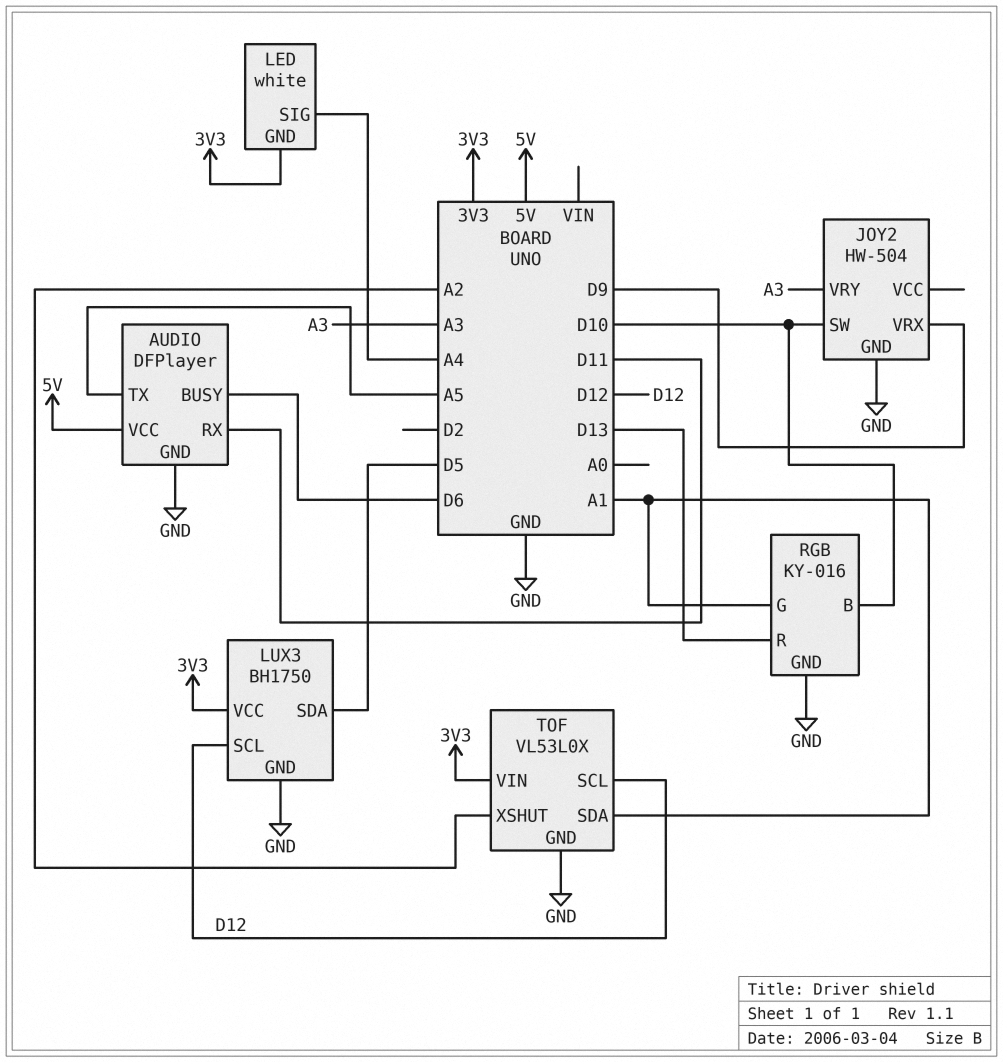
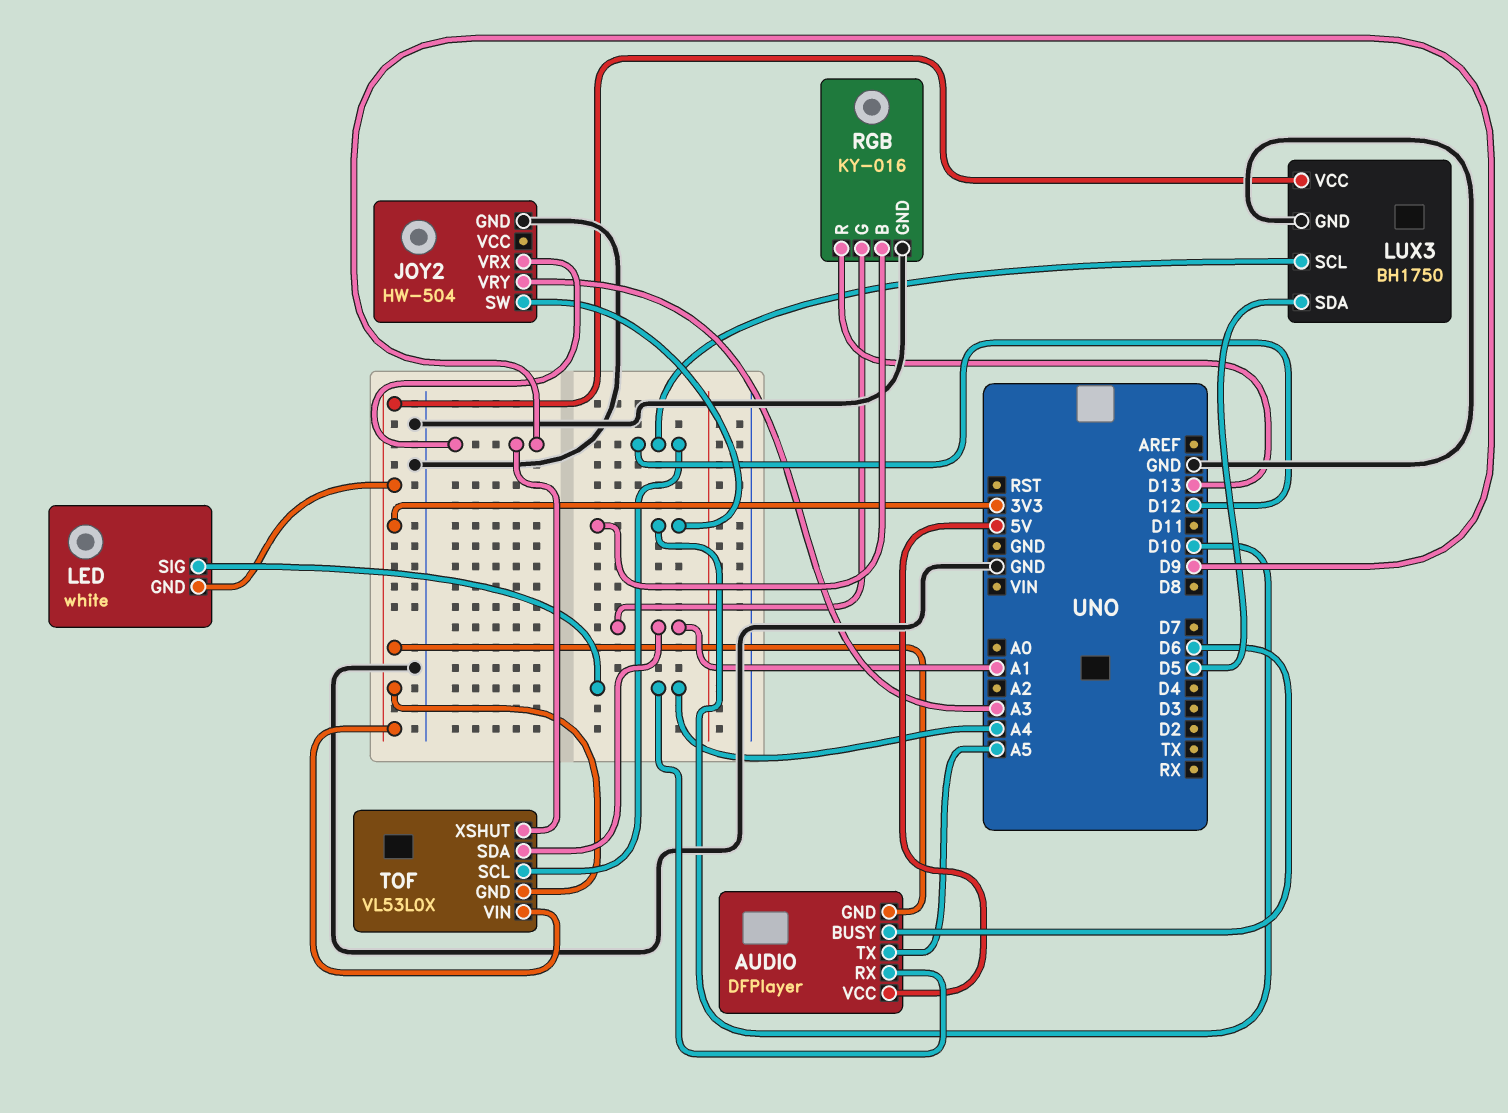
AUDIO pin GND: GND -> 3V3
AUDIO pin RX: D11 -> A4
TOF pin GND: GND -> 3V3
TOF pin XSHUT: A2 -> D9

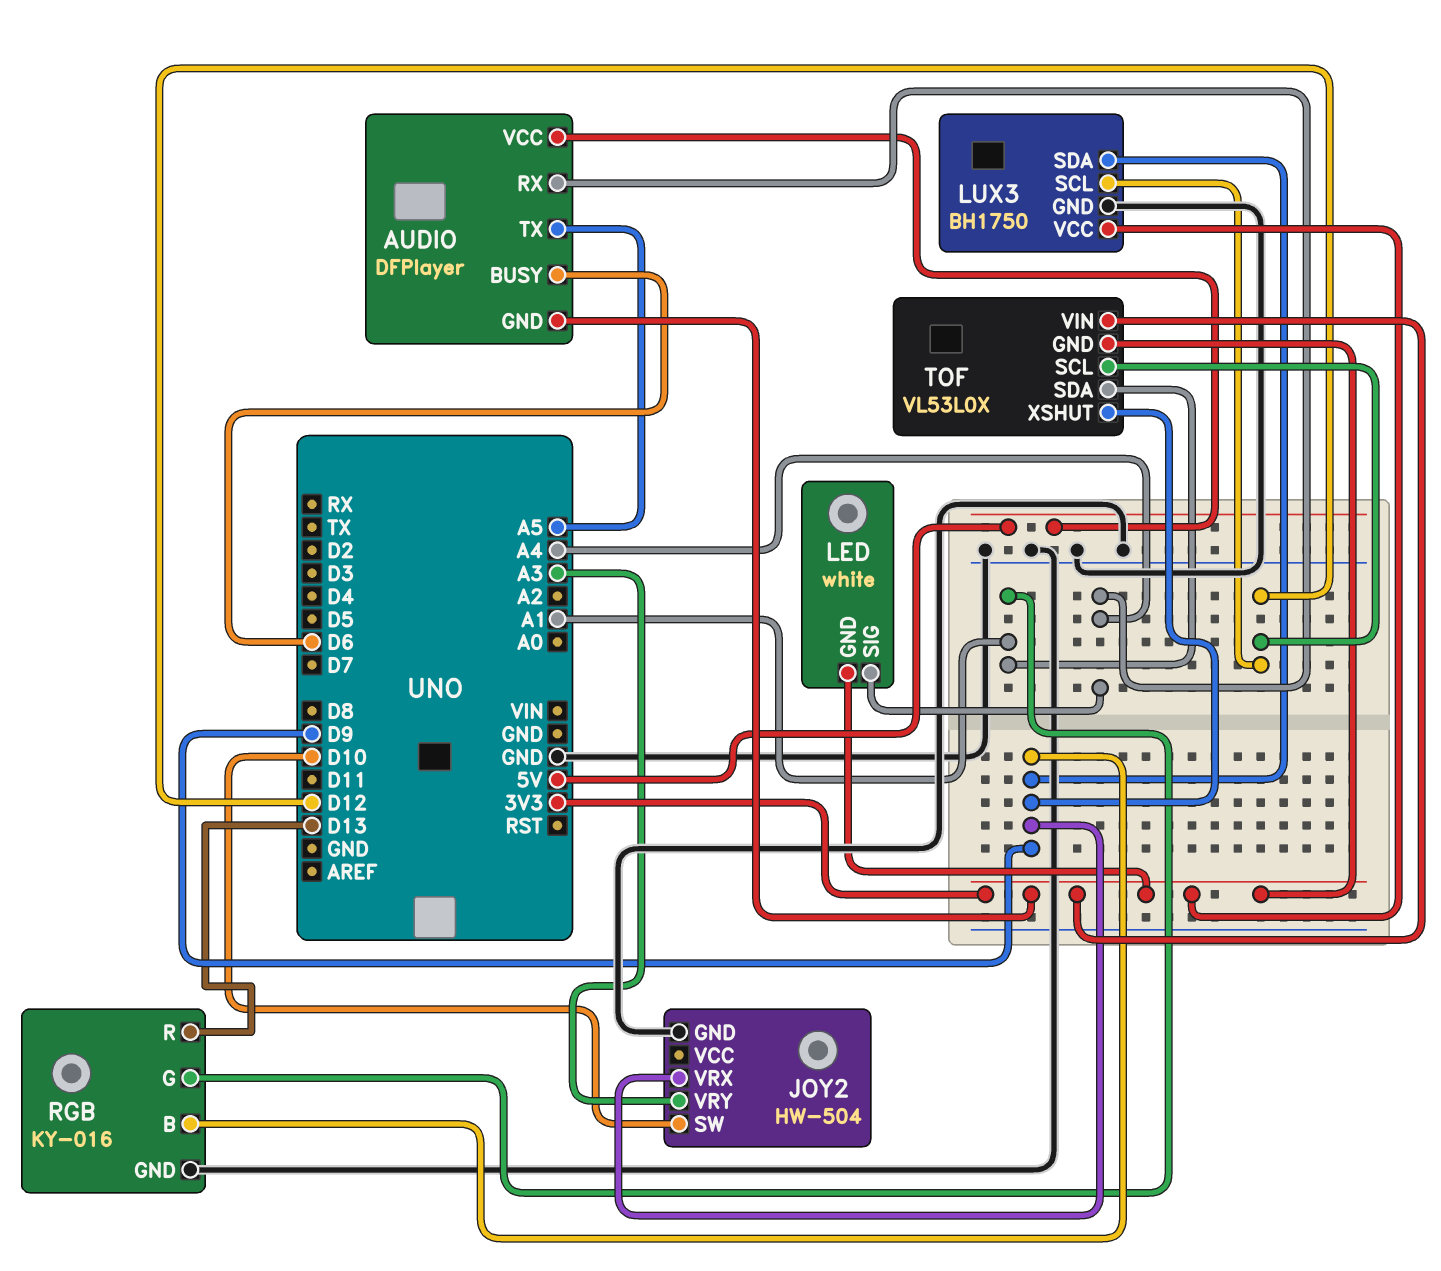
LUX3 pin SDA: D5 -> D9
RGB pin B: D10 -> D9

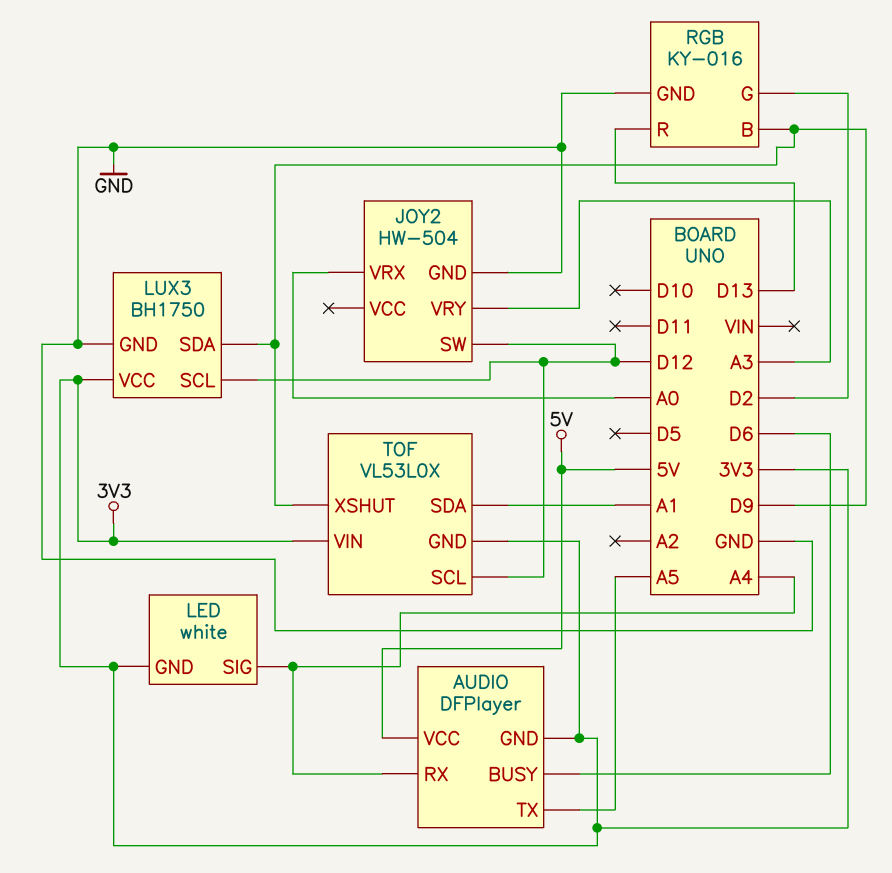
JOY2 pin SW: D10 -> D12
JOY2 pin VRX: D9 -> A0
RGB pin G: A1 -> D2

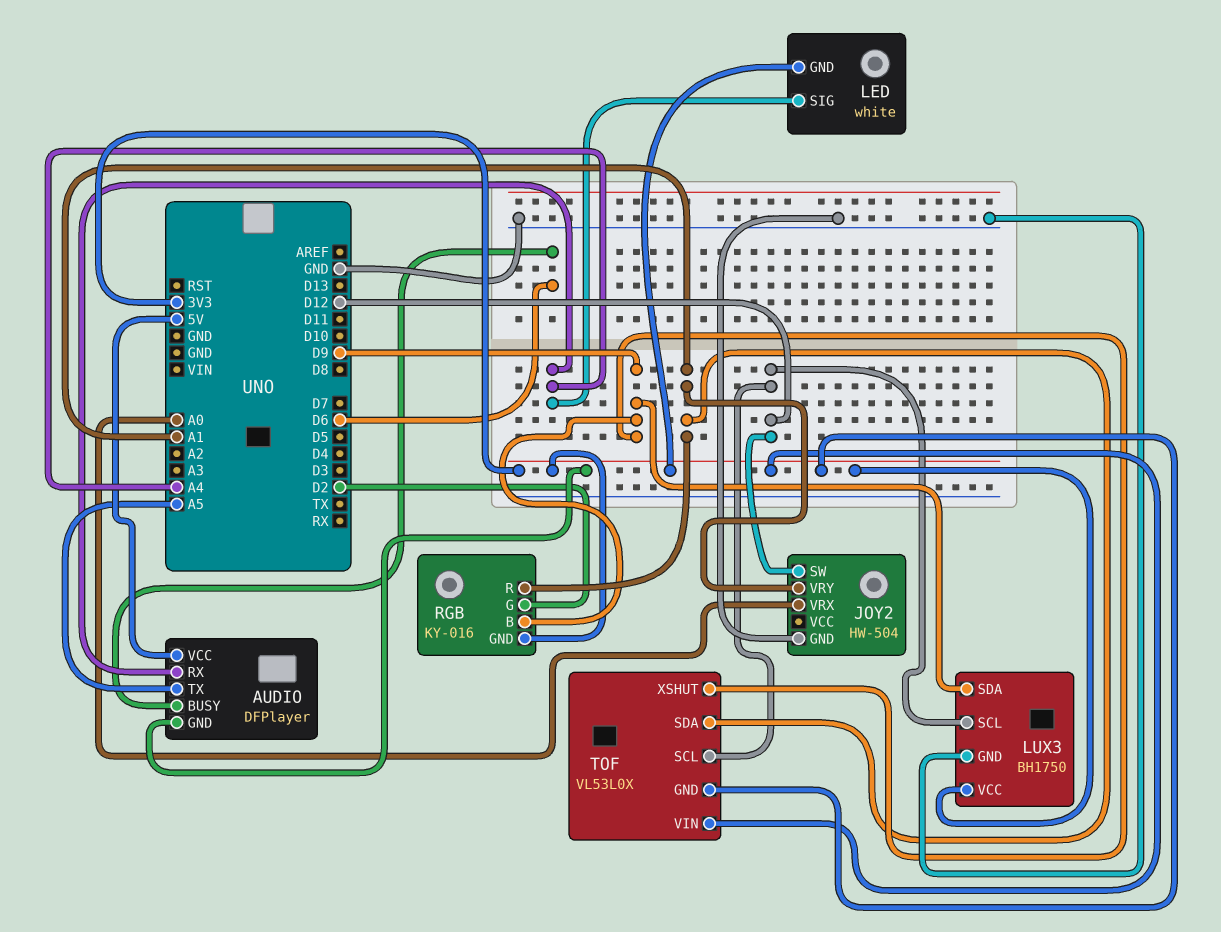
JOY2 pin VRY: A3 -> A1
RGB pin GND: GND -> 3V3
RGB pin R: D13 -> A1

